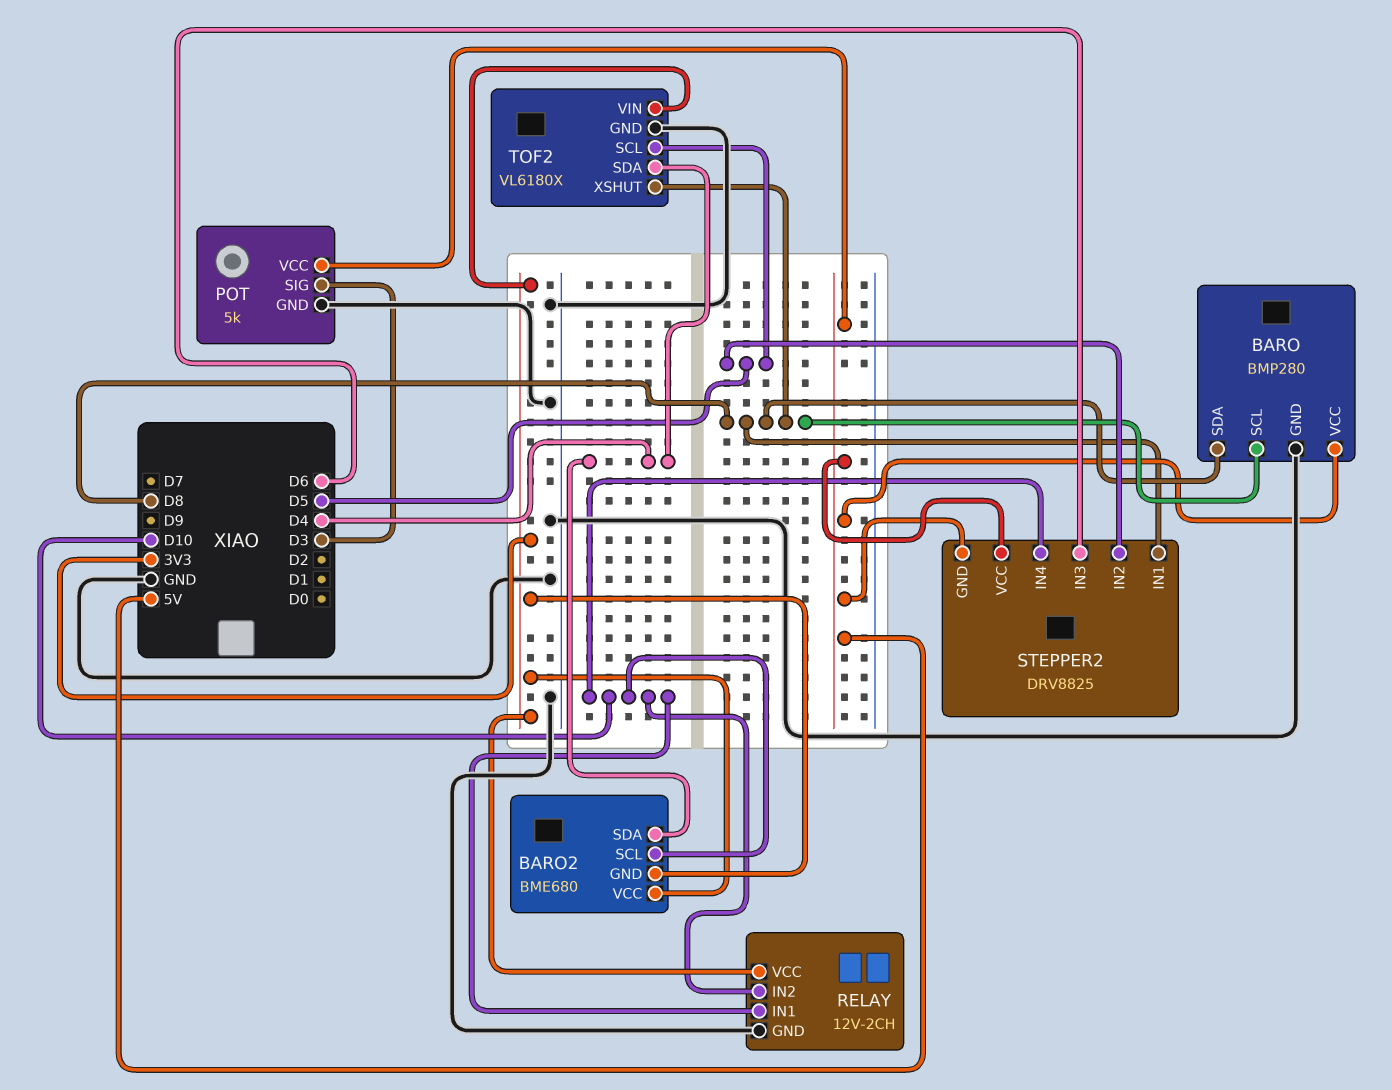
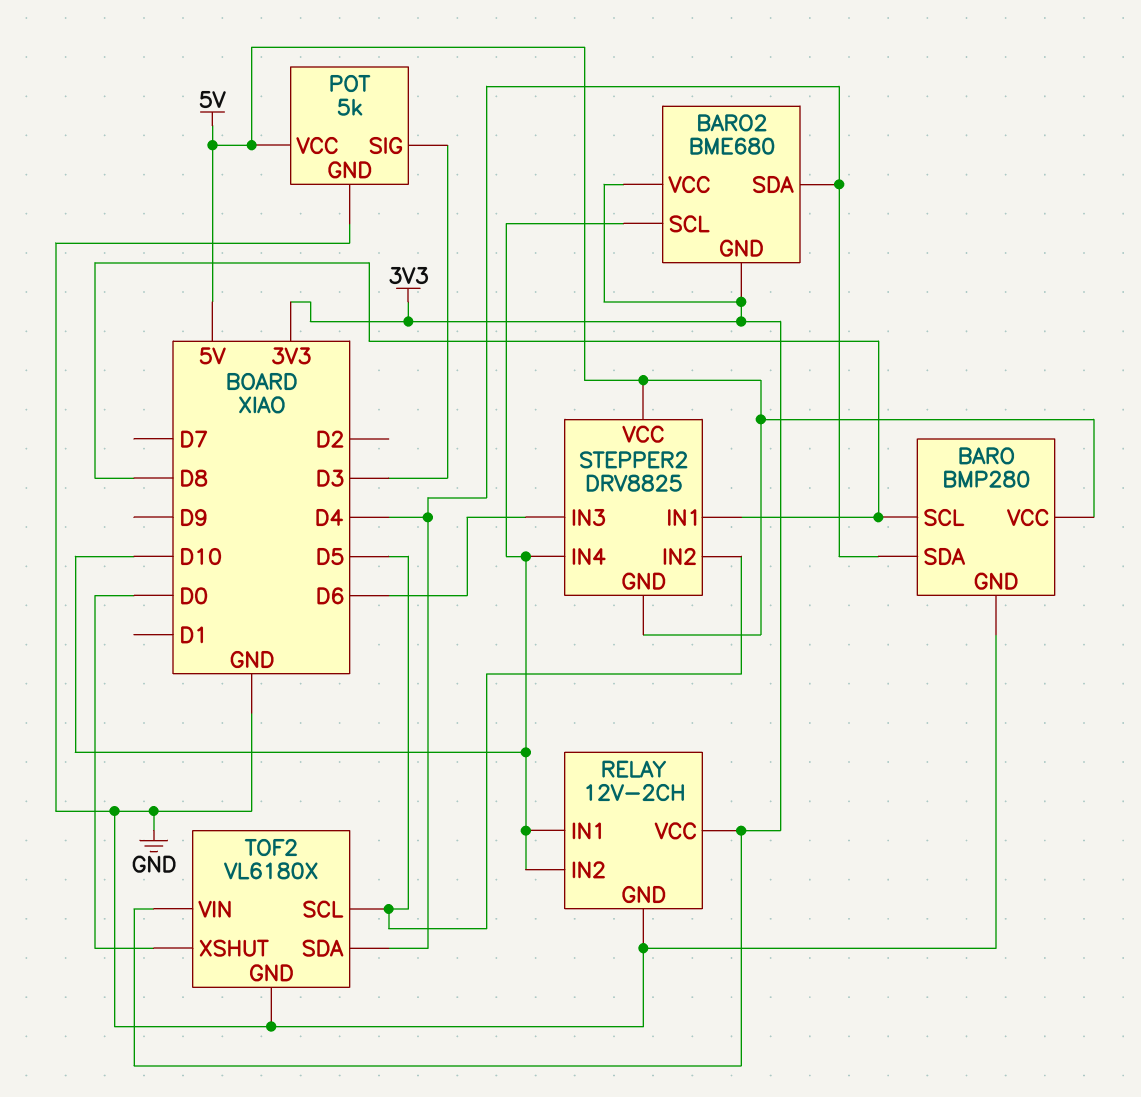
BARO pin SDA: D8 -> D4
TOF2 pin XSHUT: D8 -> D0

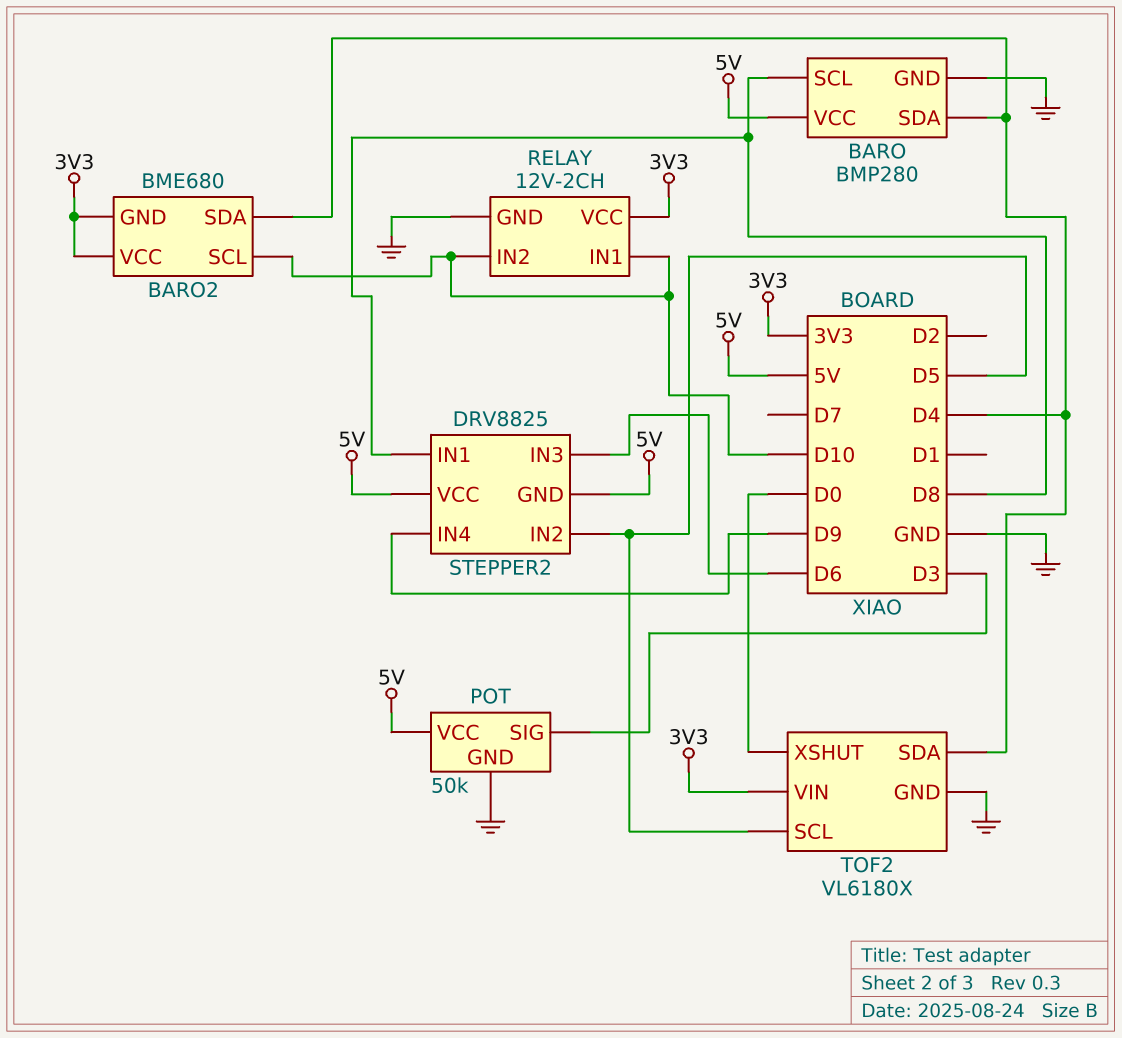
POT: 5k -> 50k
STEPPER2 pin IN4: D10 -> D9

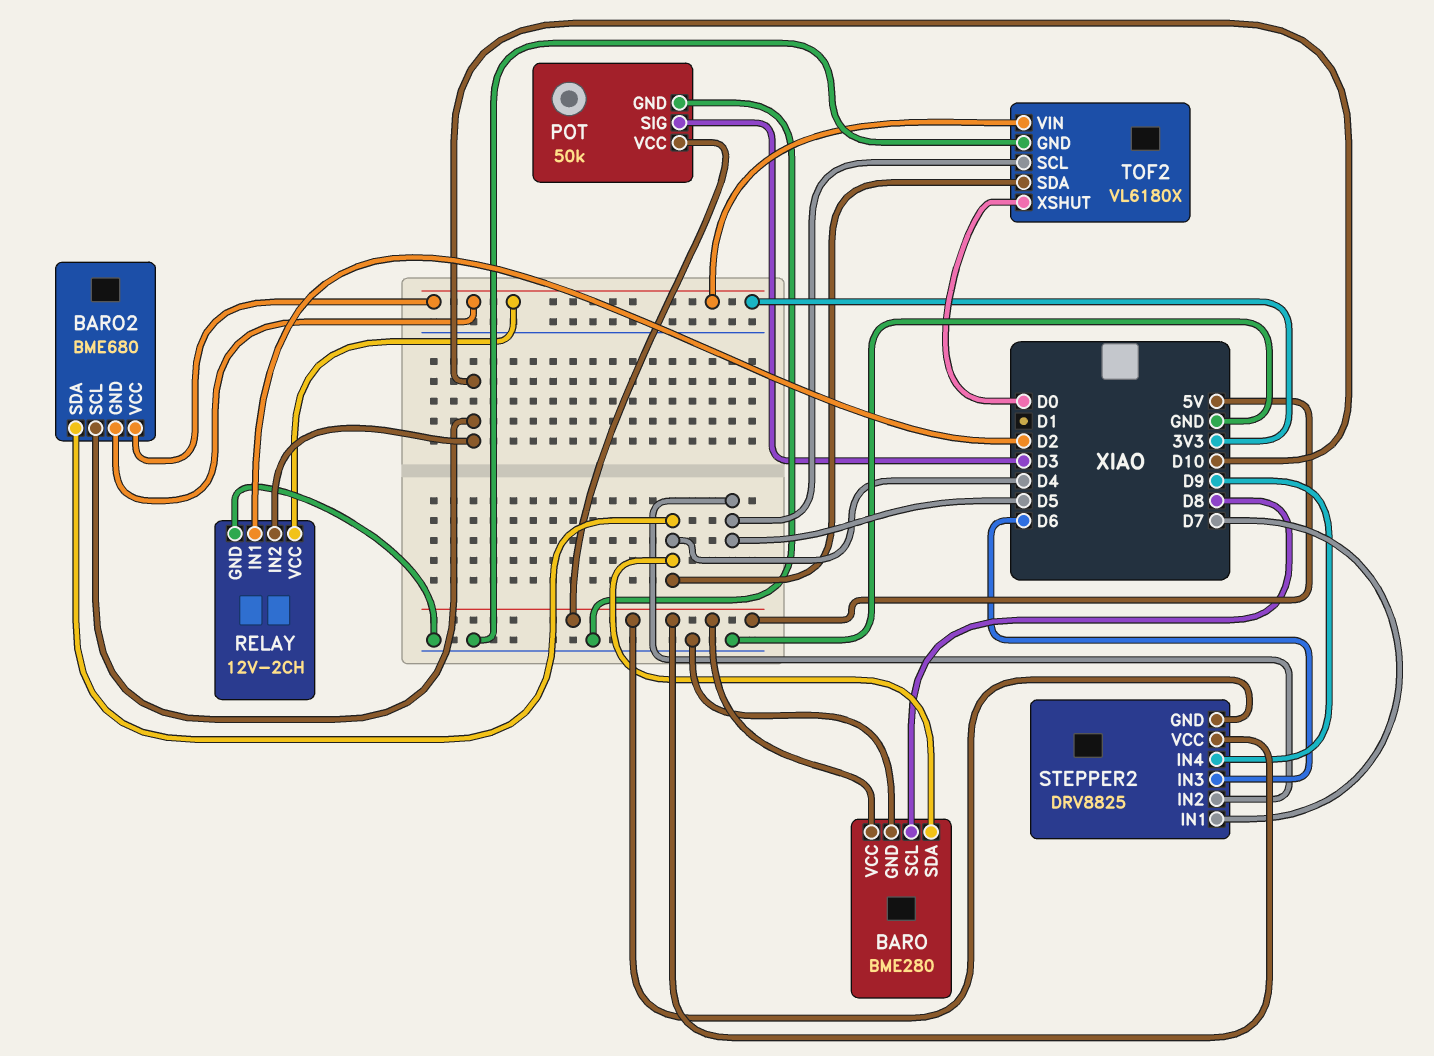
BARO: BMP280 -> BME280
RELAY pin IN1: D10 -> D2
STEPPER2 pin IN1: D8 -> D7

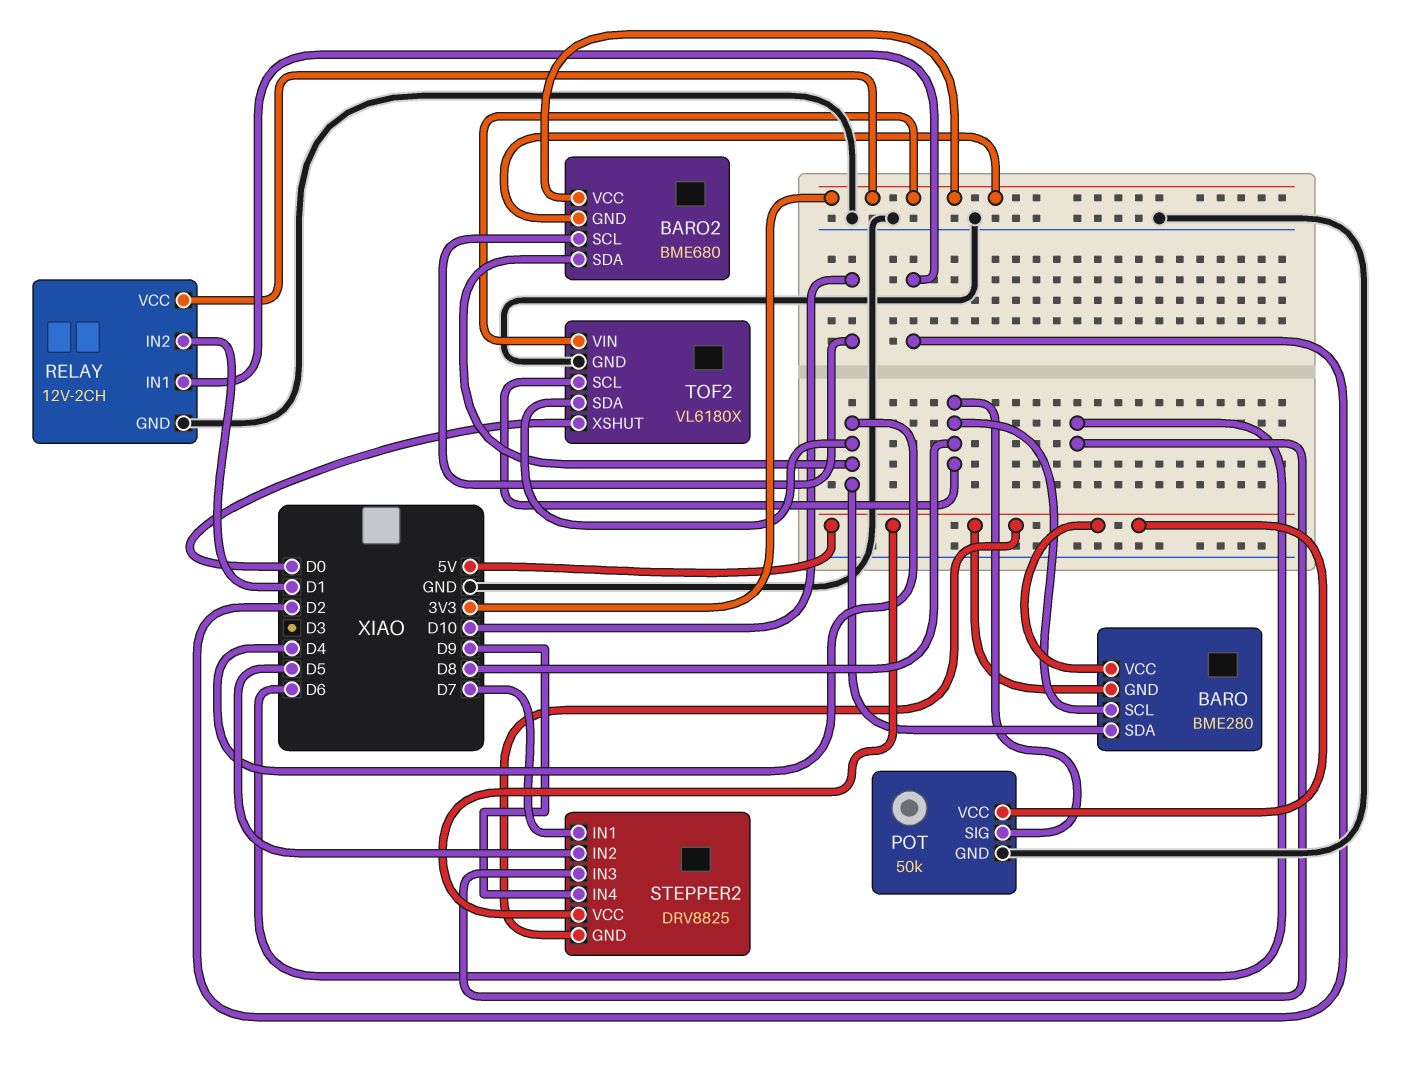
BARO pin GND: GND -> 5V
POT pin SIG: D3 -> D8
RELAY pin IN2: D10 -> D1
TOF2 pin SCL: D5 -> D8

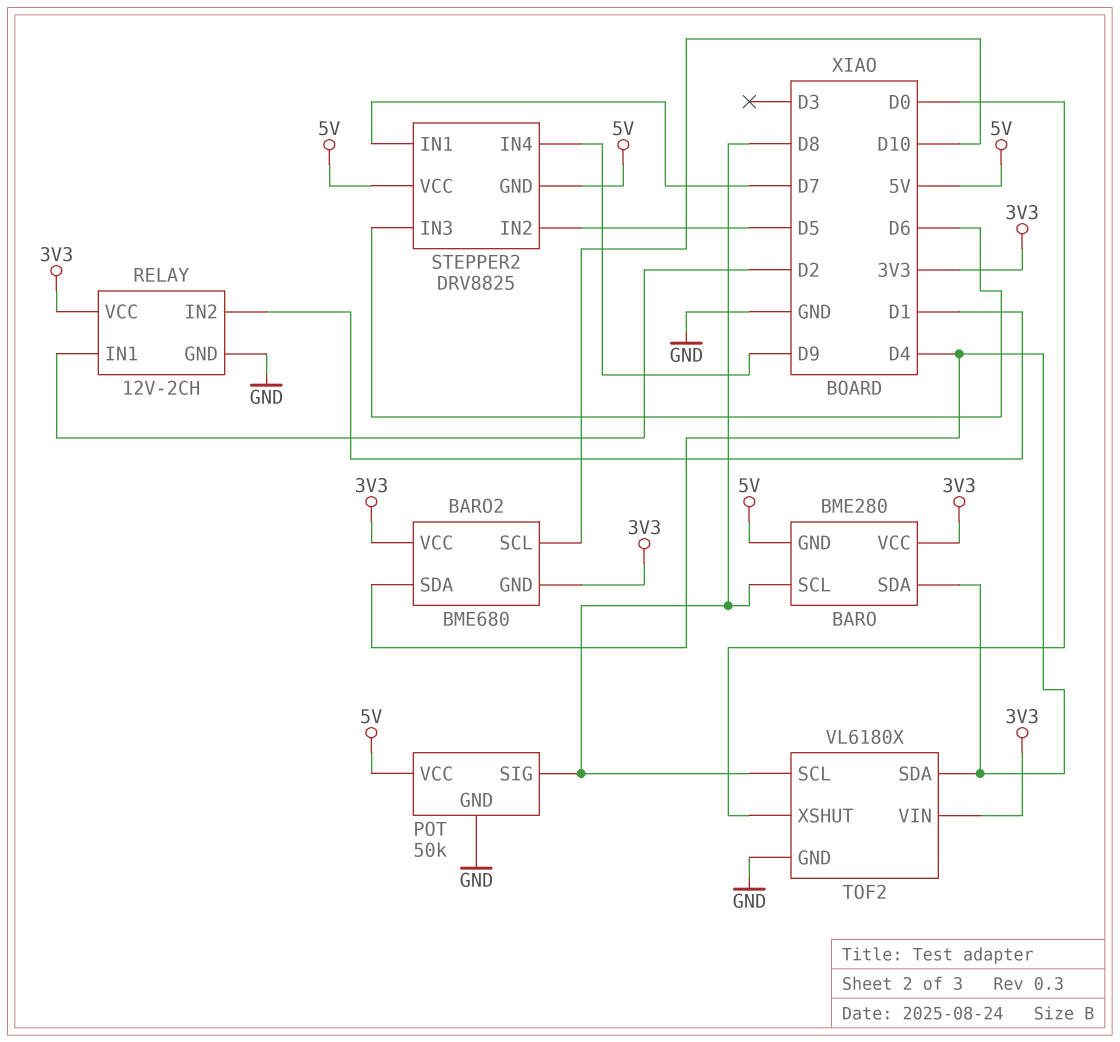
BARO pin VCC: 5V -> 3V3

